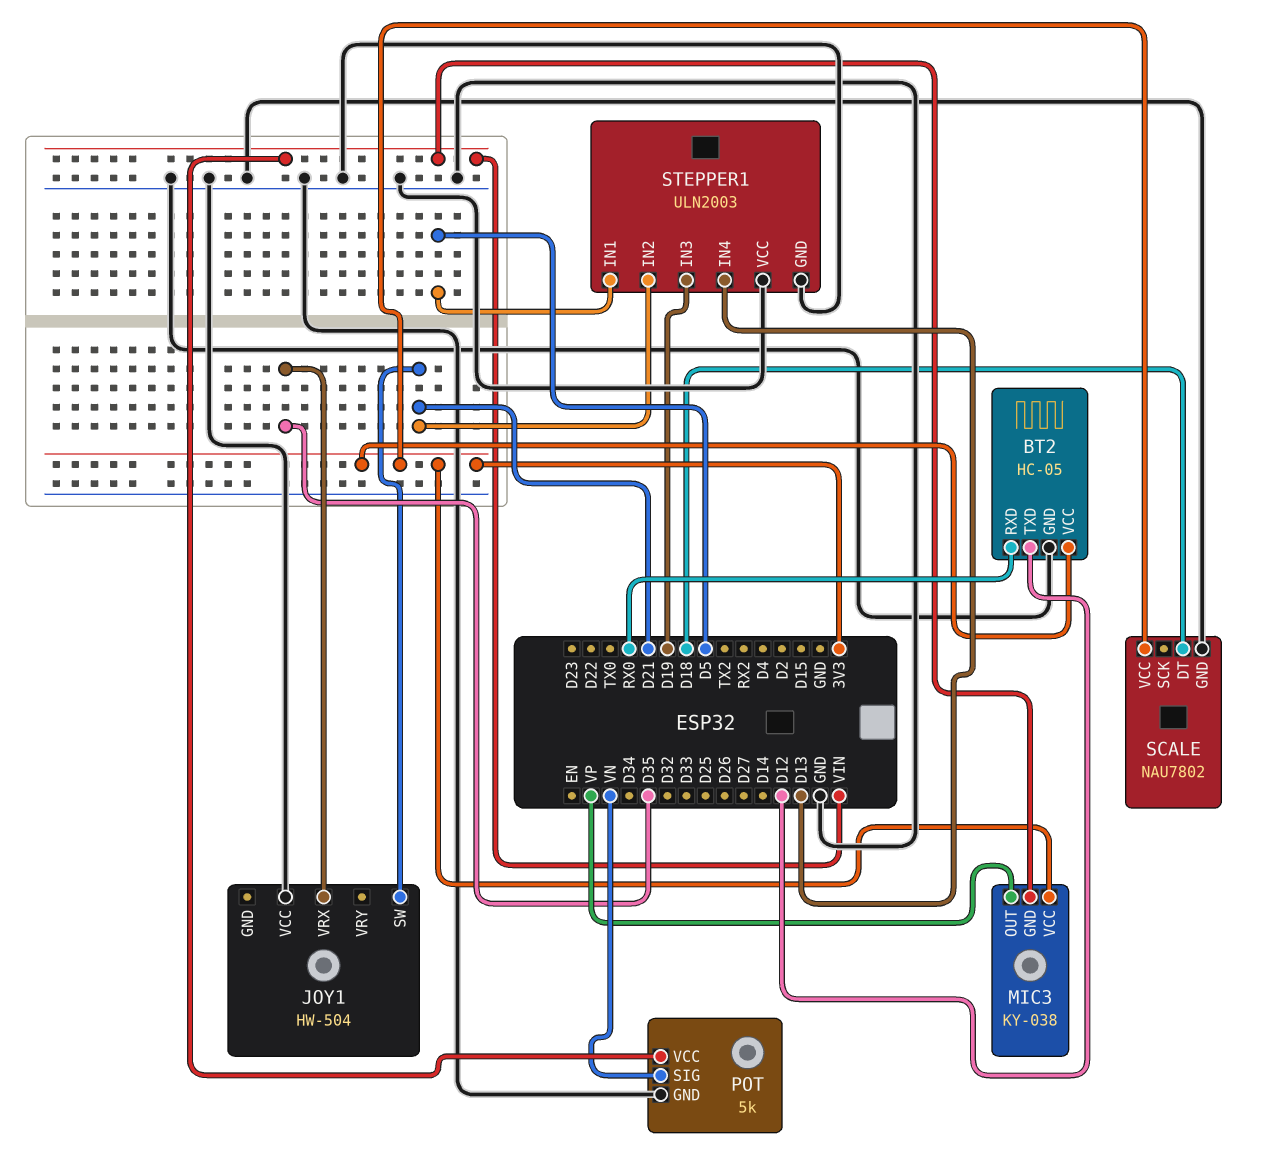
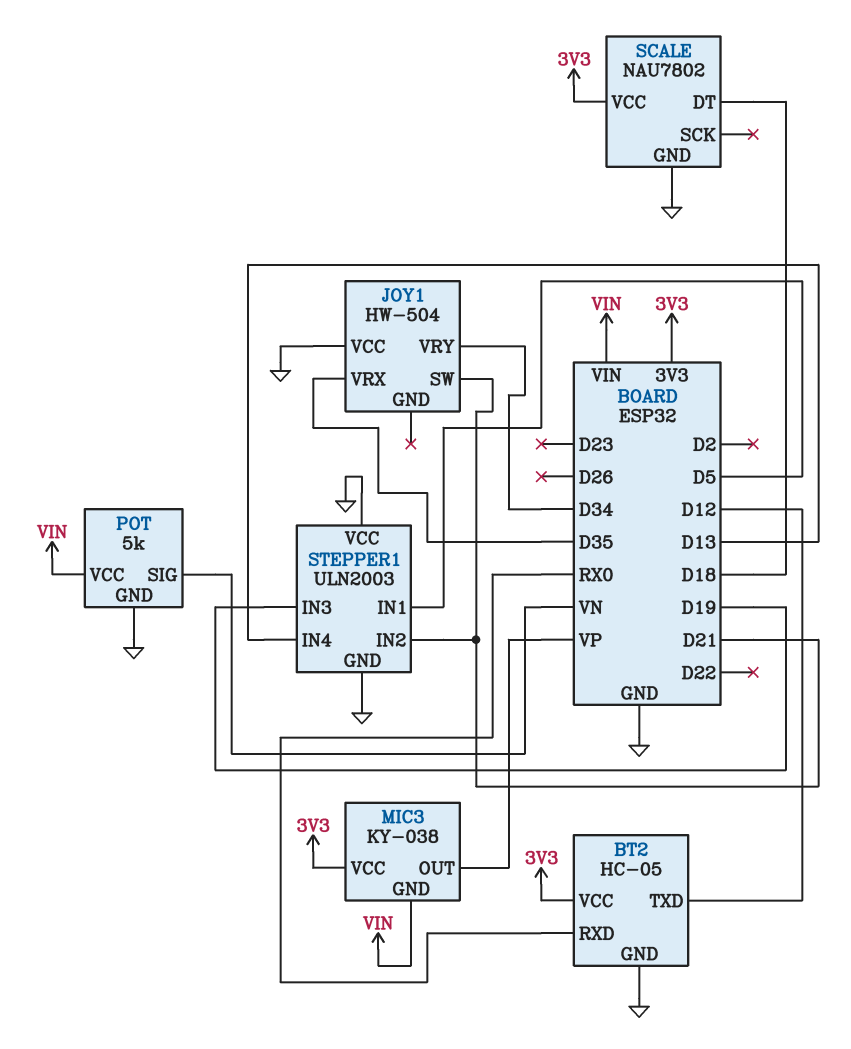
JOY1 pin VRY: none -> D34

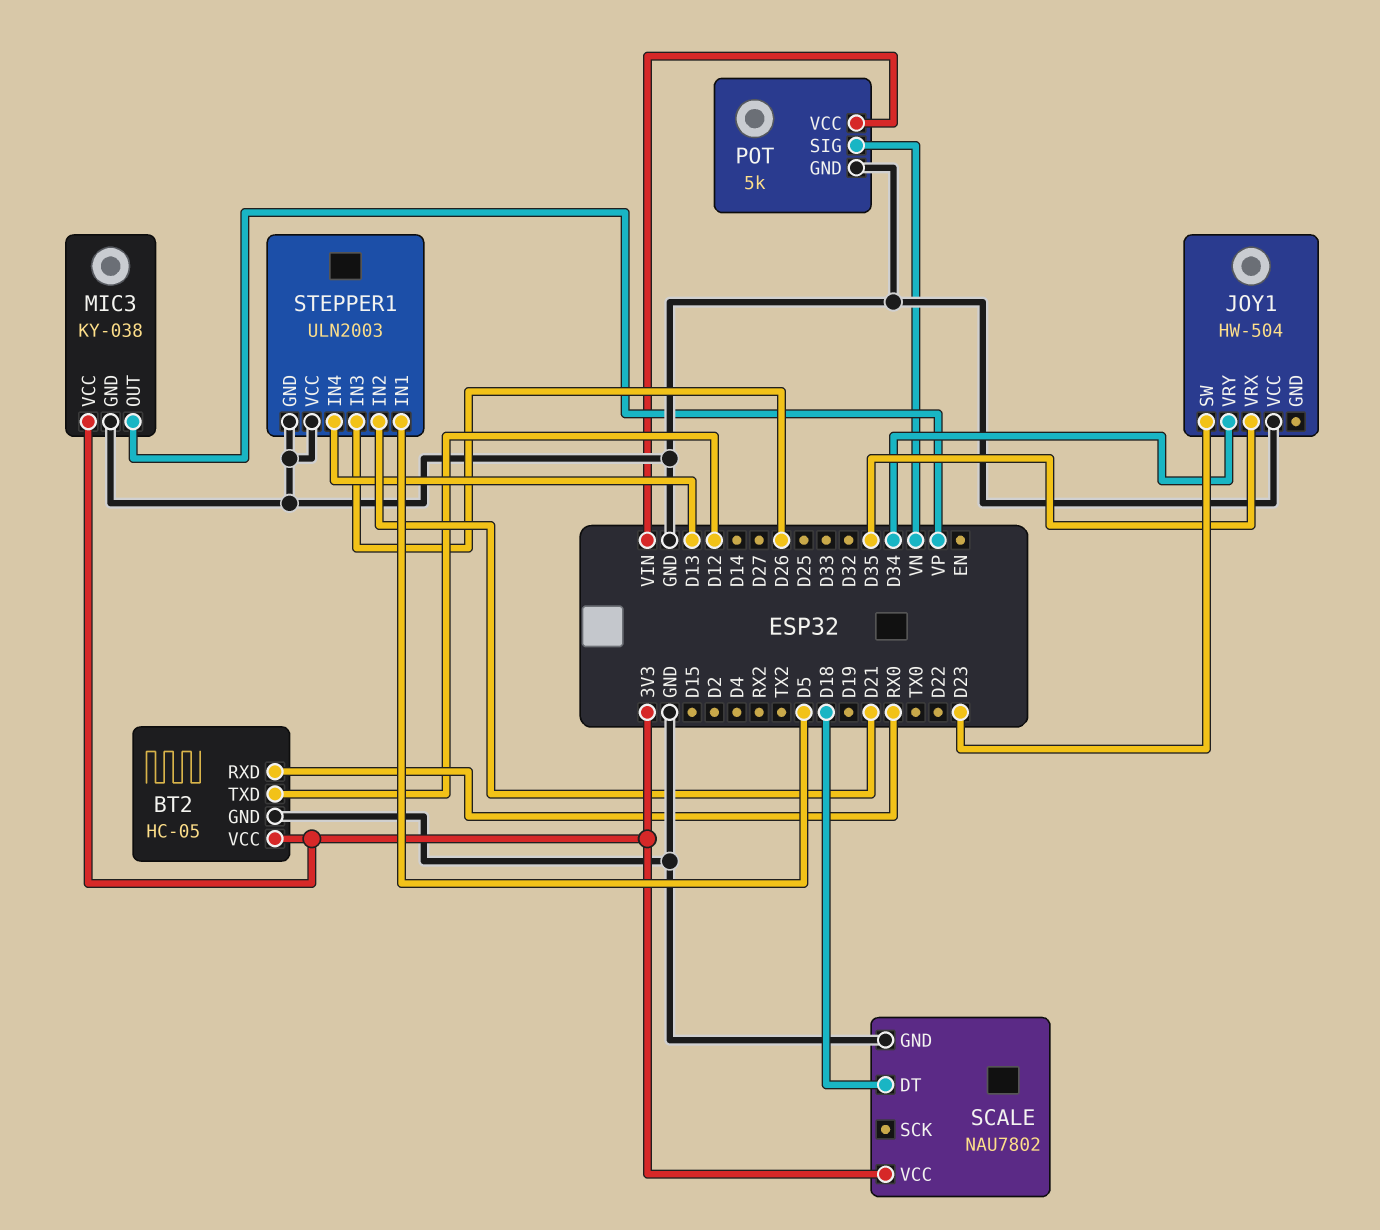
JOY1 pin SW: D21 -> D23
MIC3 pin GND: VIN -> GND
STEPPER1 pin IN3: D19 -> D26

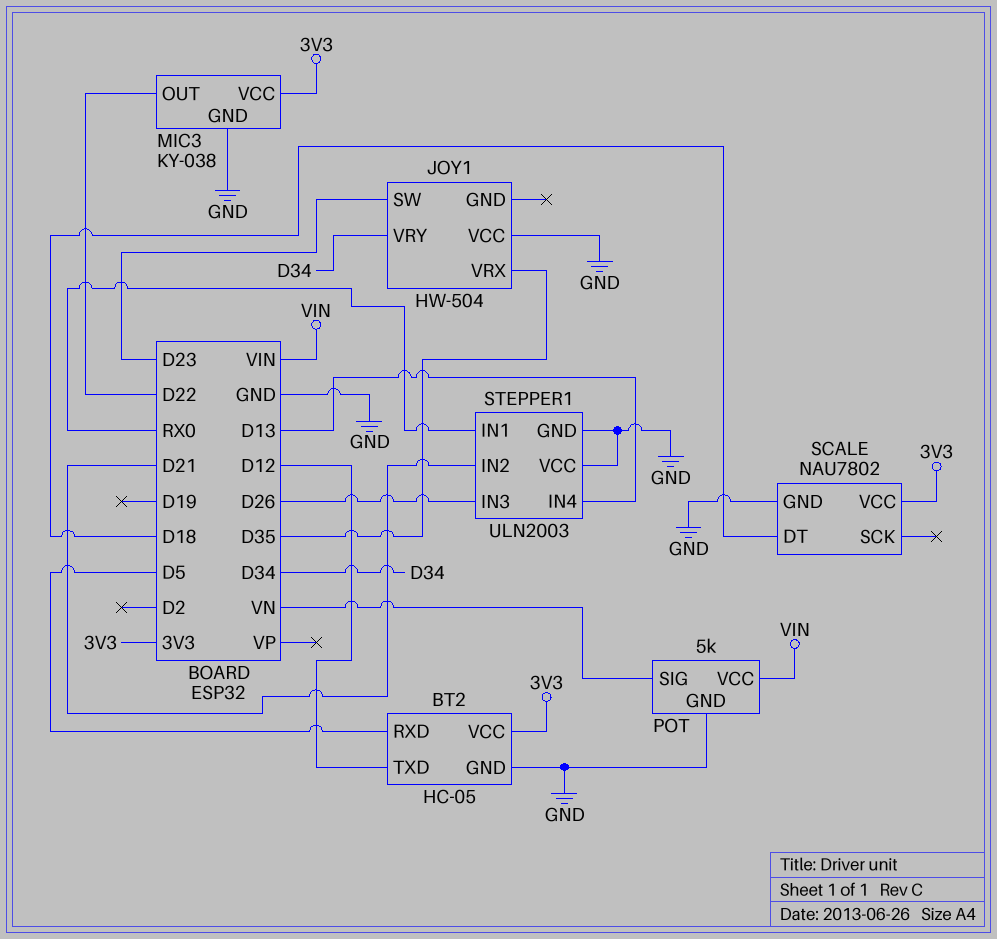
BT2 pin RXD: RX0 -> D5
MIC3 pin OUT: VP -> D22
STEPPER1 pin IN1: D5 -> RX0

